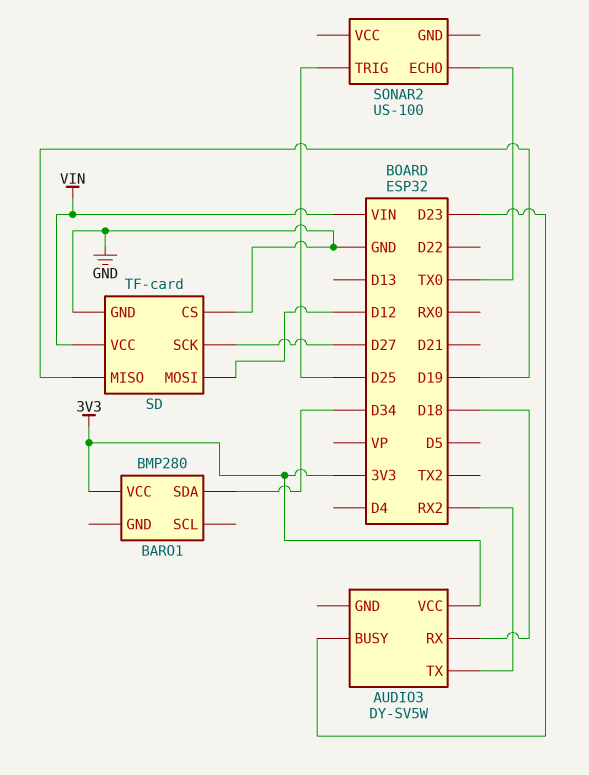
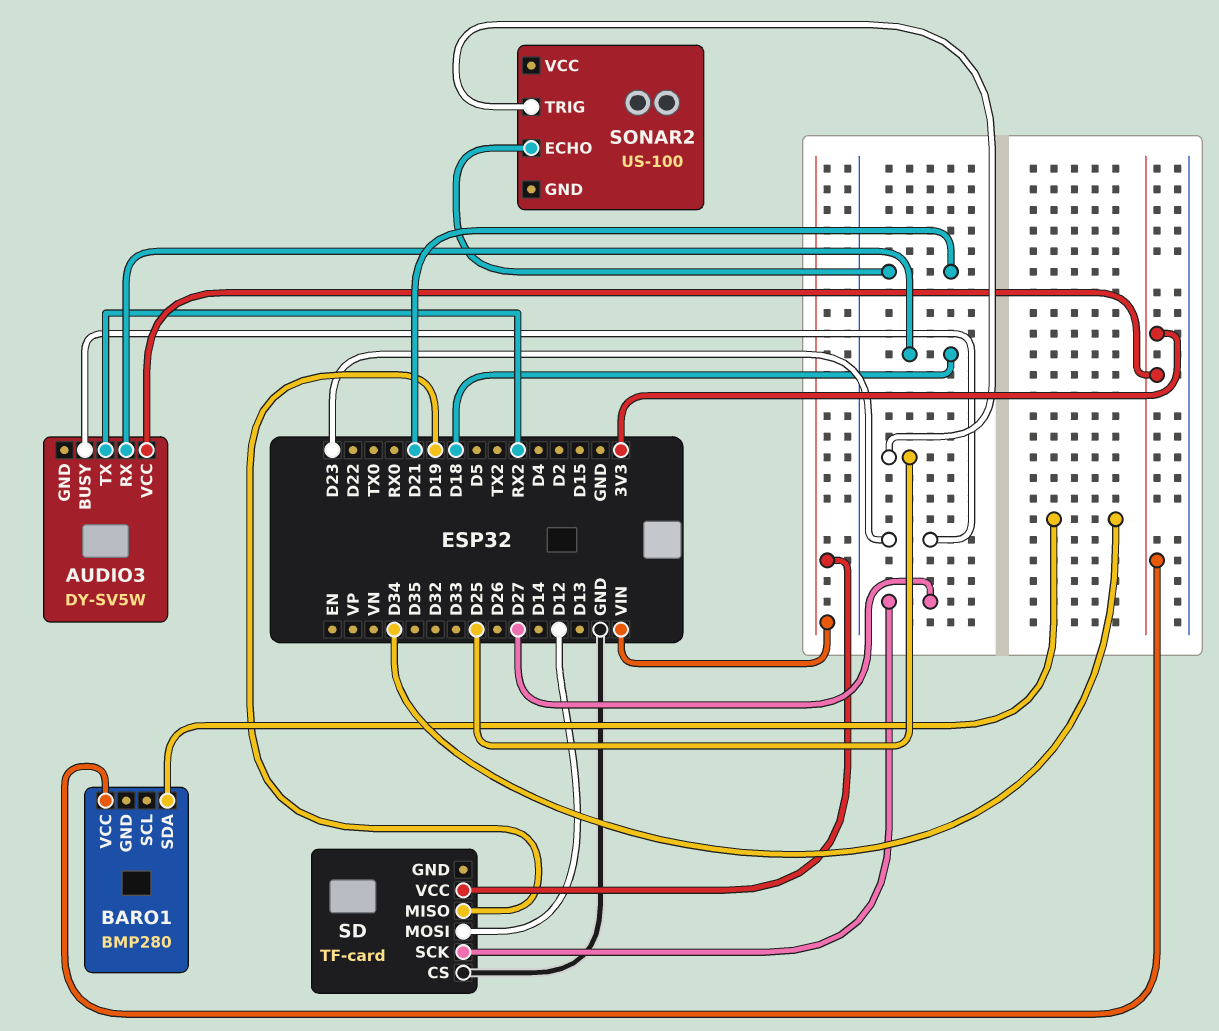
SD pin GND: GND -> none
SONAR2 pin ECHO: TX0 -> D21

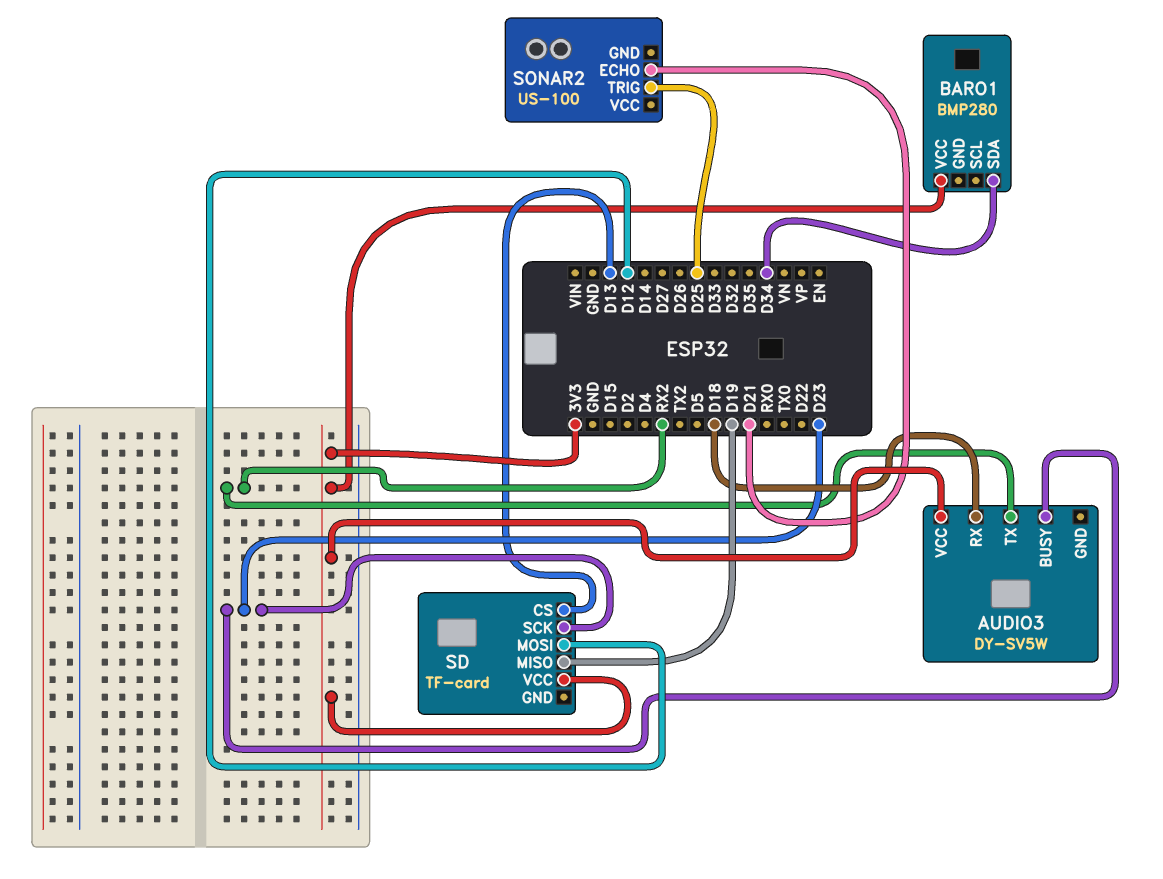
SD pin CS: GND -> D13
SD pin SCK: D27 -> D23
SD pin VCC: VIN -> 3V3

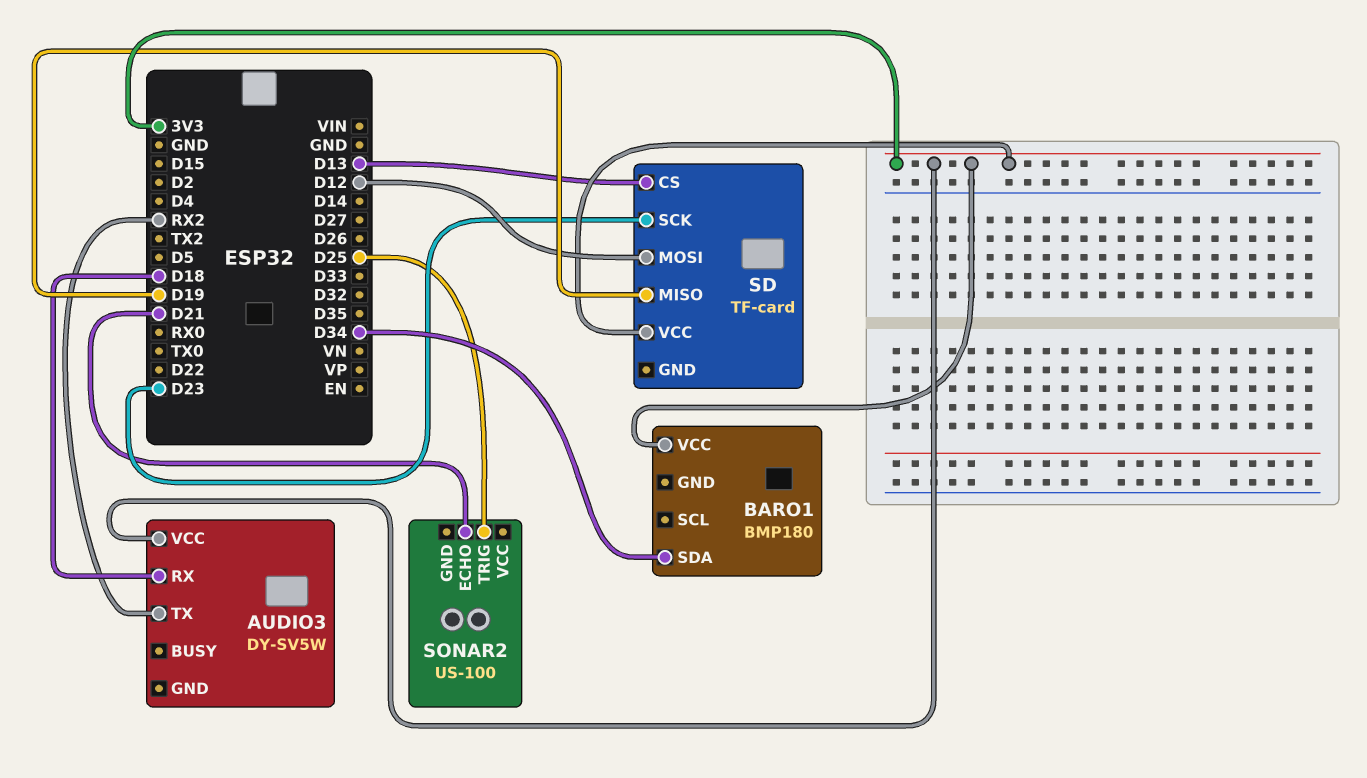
AUDIO3 pin BUSY: D23 -> none
BARO1: BMP280 -> BMP180

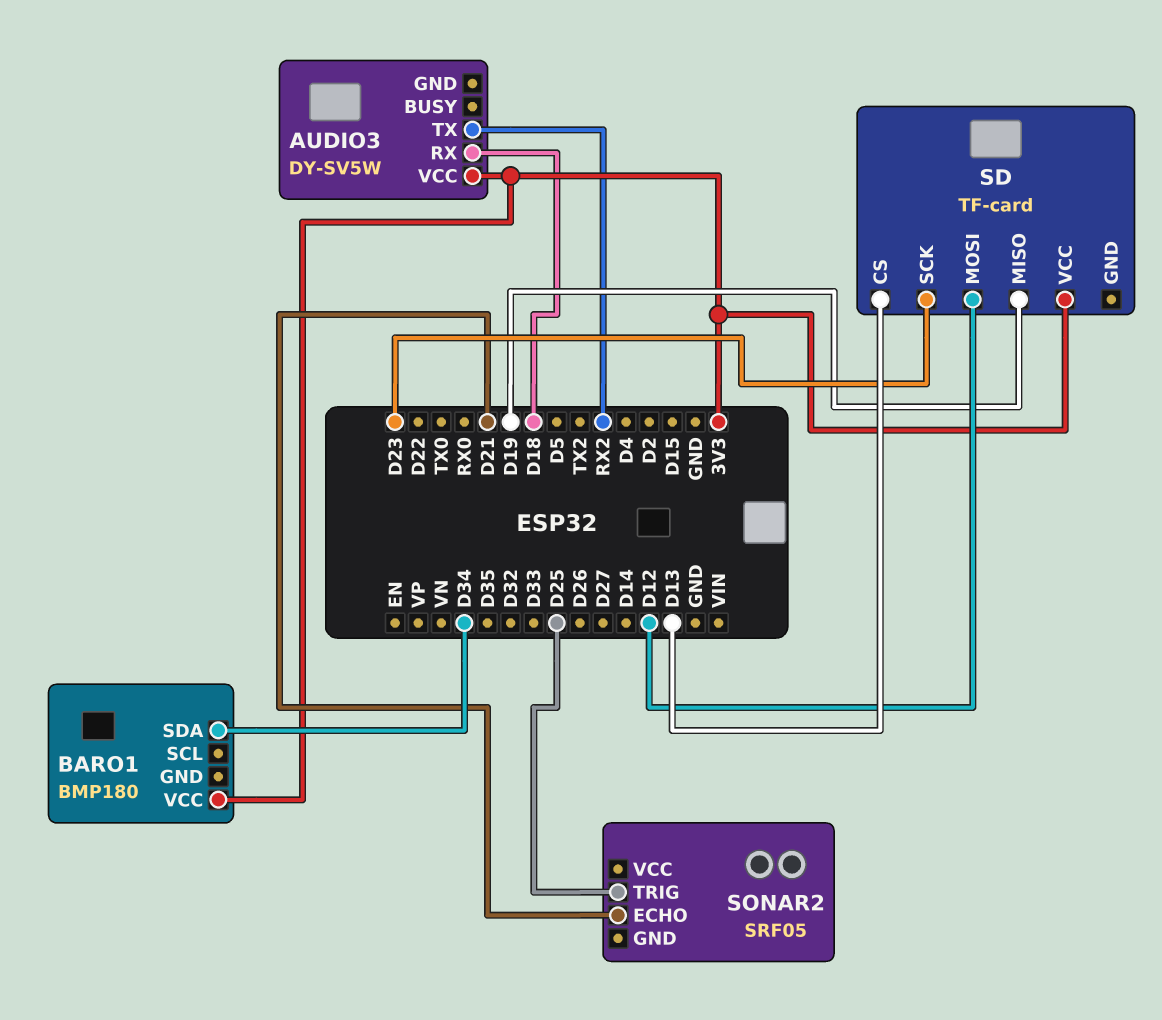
SONAR2: US-100 -> SRF05

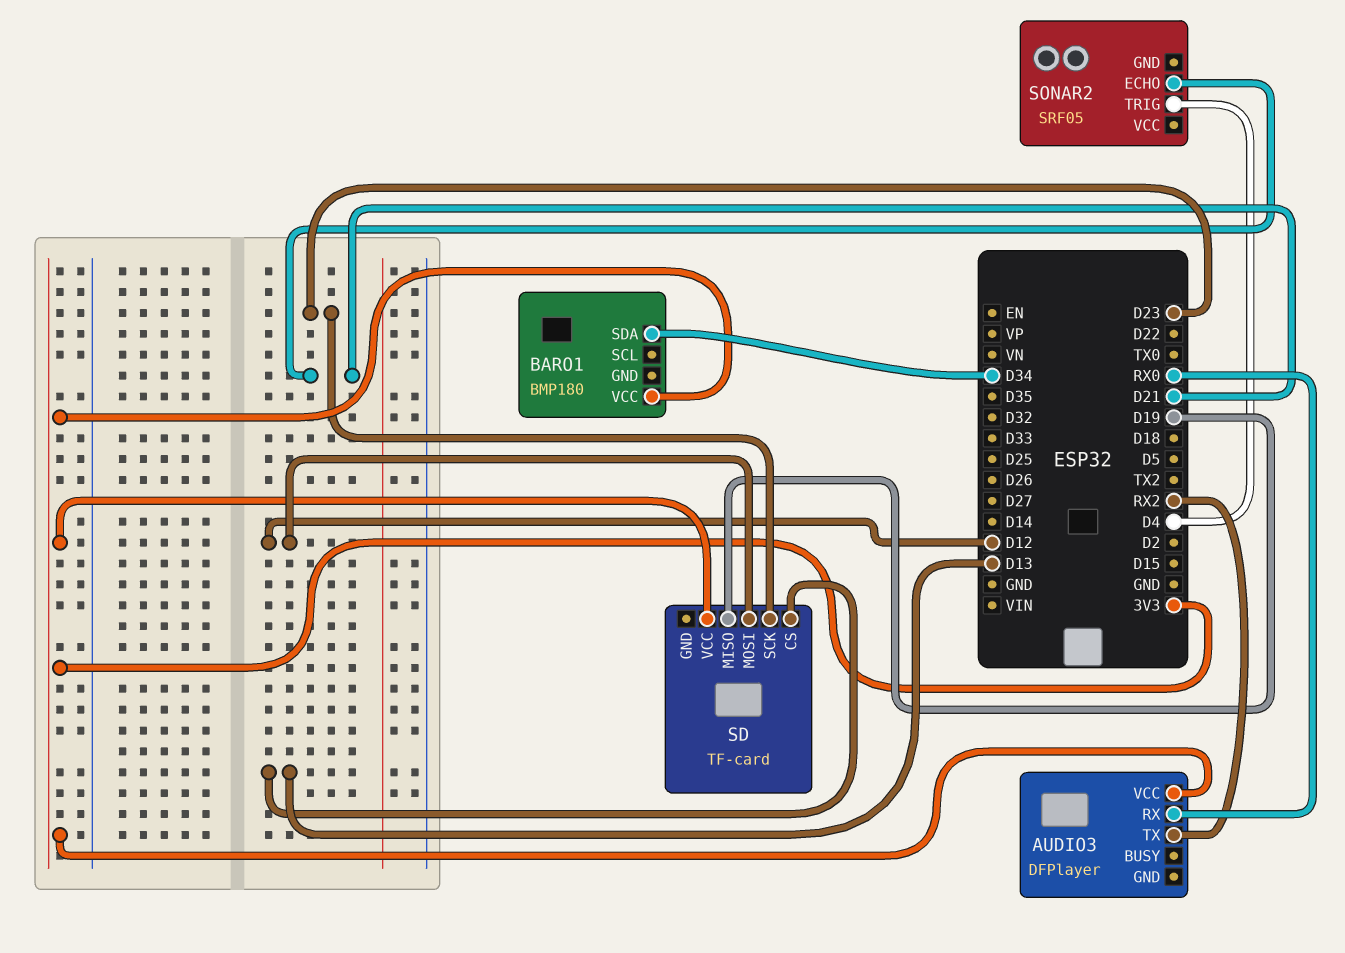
AUDIO3: DY-SV5W -> DFPlayer
AUDIO3 pin RX: D18 -> RX0
SONAR2 pin TRIG: D25 -> D4

